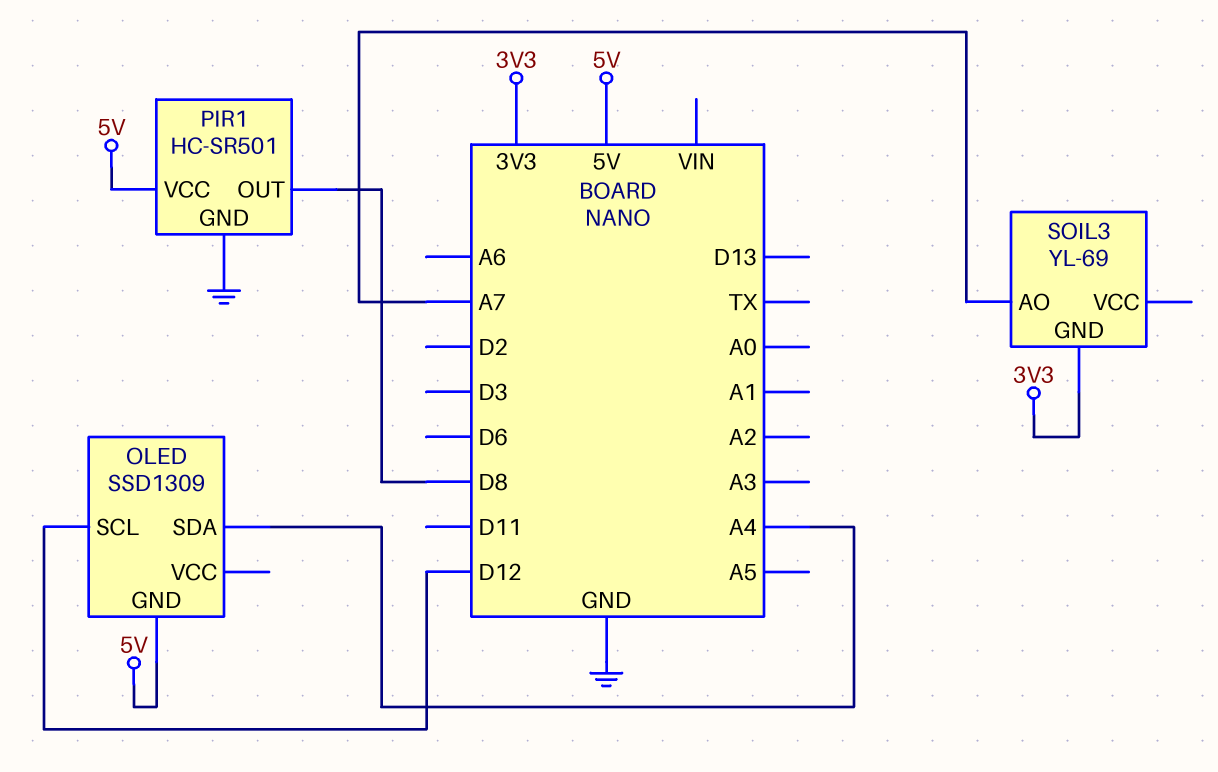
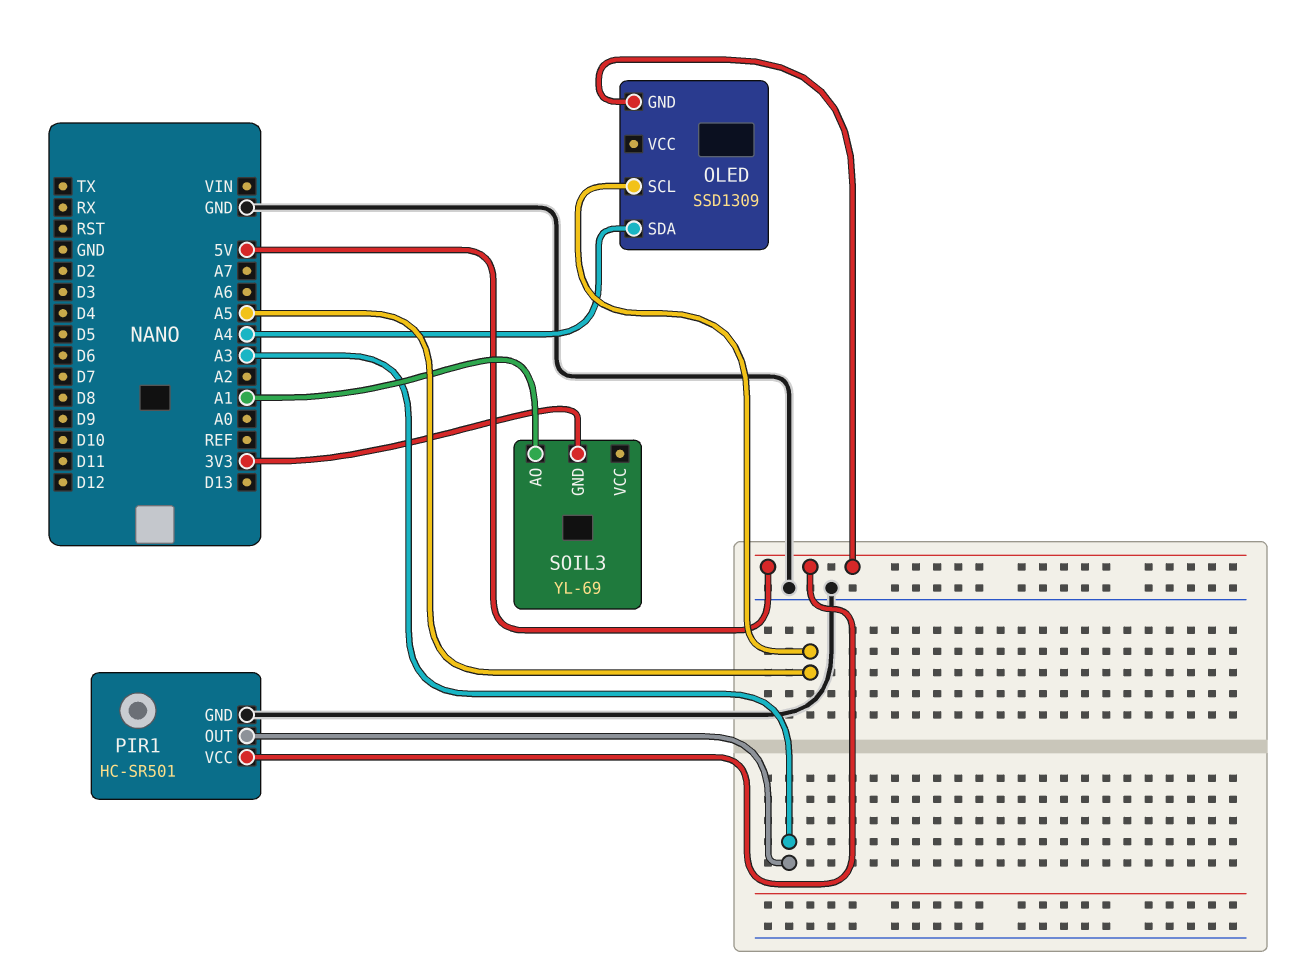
OLED pin SCL: D12 -> A5
PIR1 pin OUT: D8 -> A3
SOIL3 pin AO: A7 -> A1

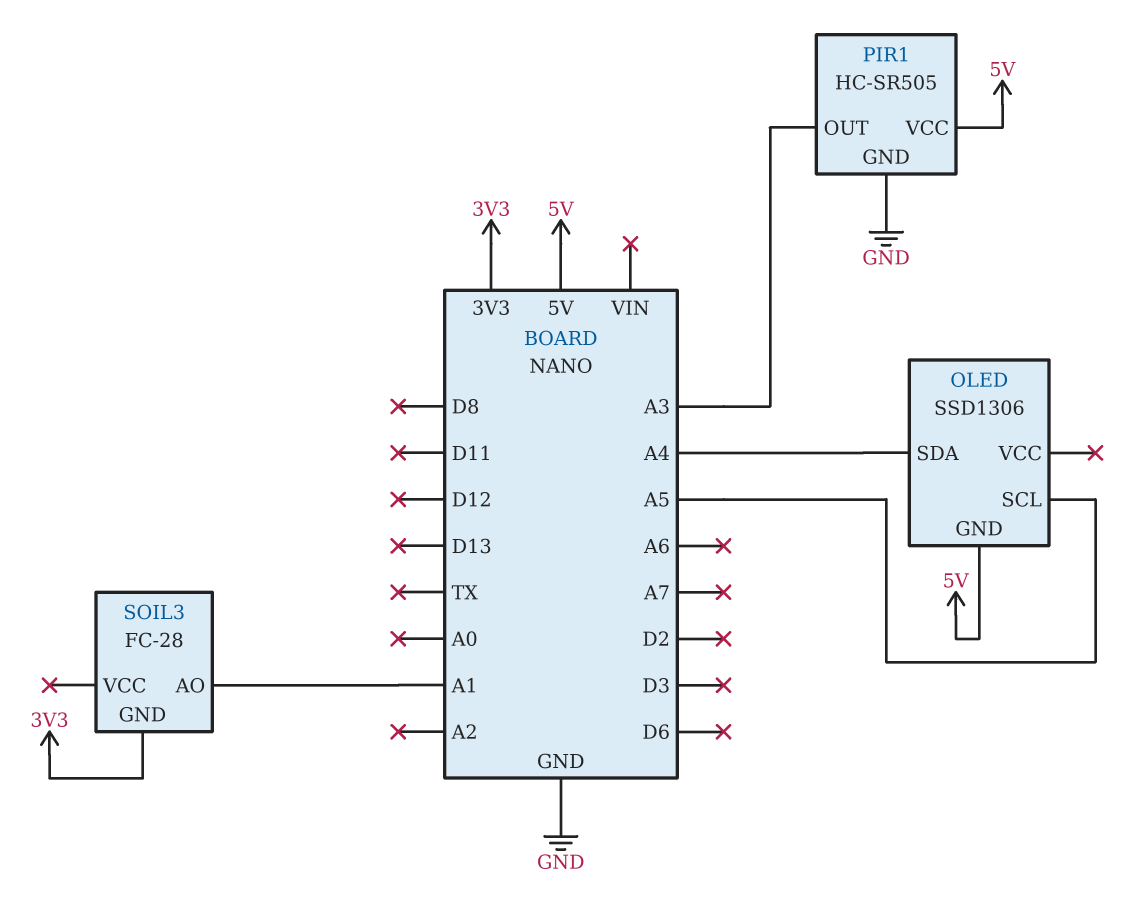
OLED: SSD1309 -> SSD1306
PIR1: HC-SR501 -> HC-SR505
SOIL3: YL-69 -> FC-28

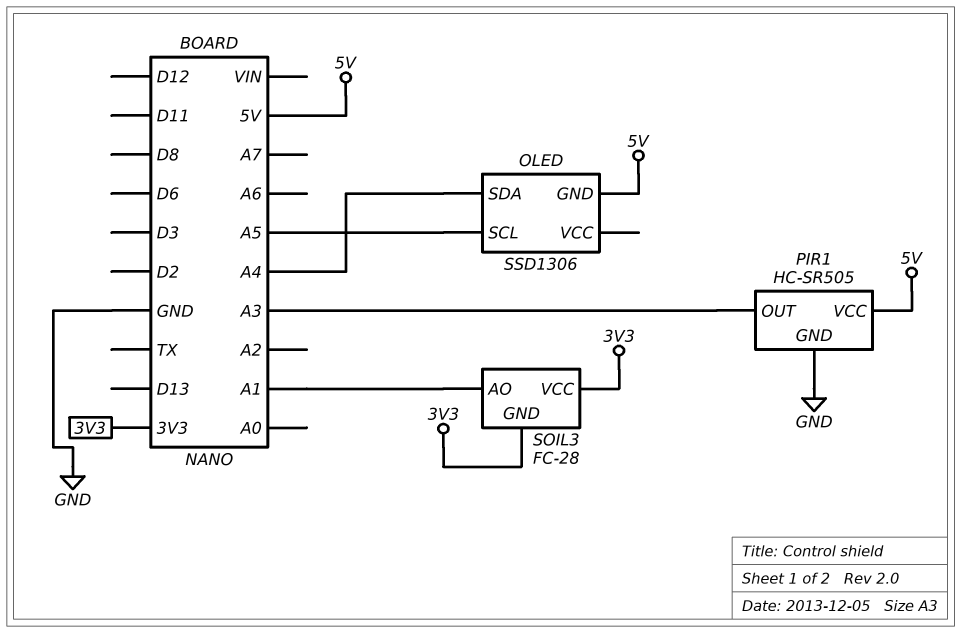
SOIL3 pin VCC: none -> 3V3

